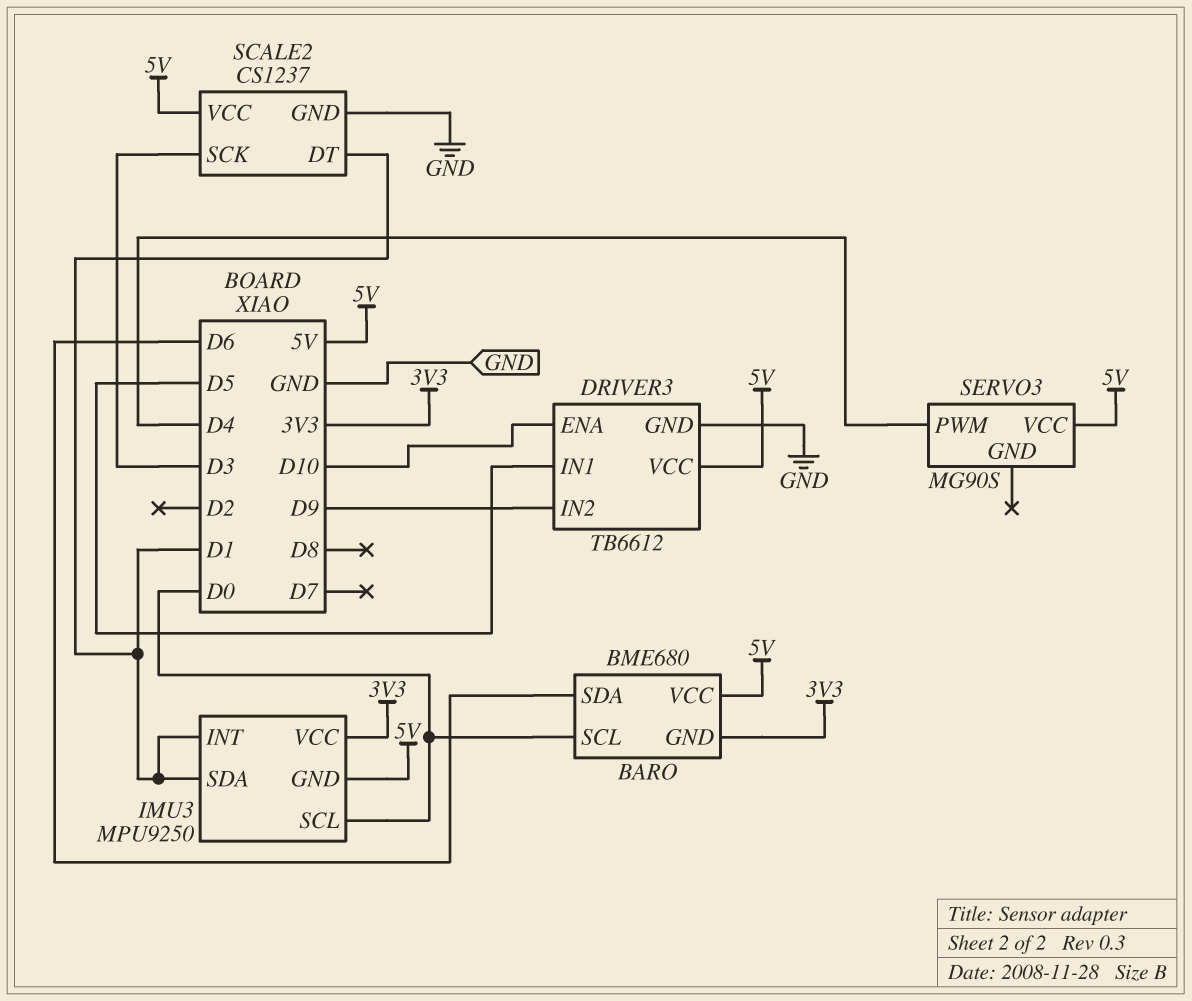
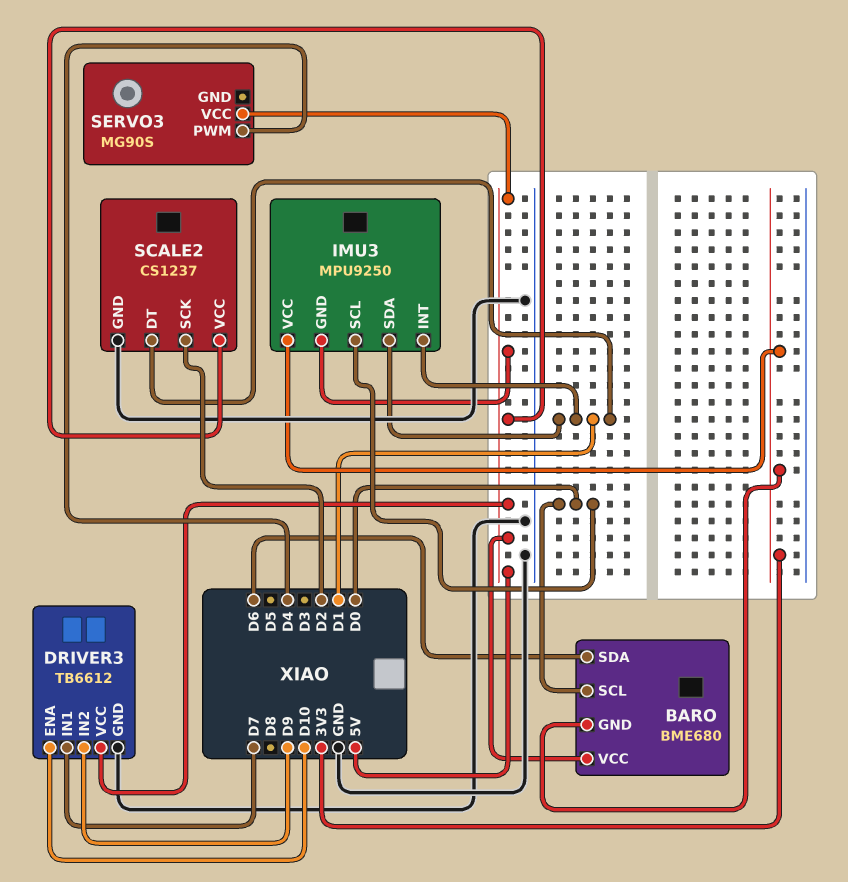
DRIVER3 pin IN1: D5 -> D7
SCALE2 pin SCK: D3 -> D2

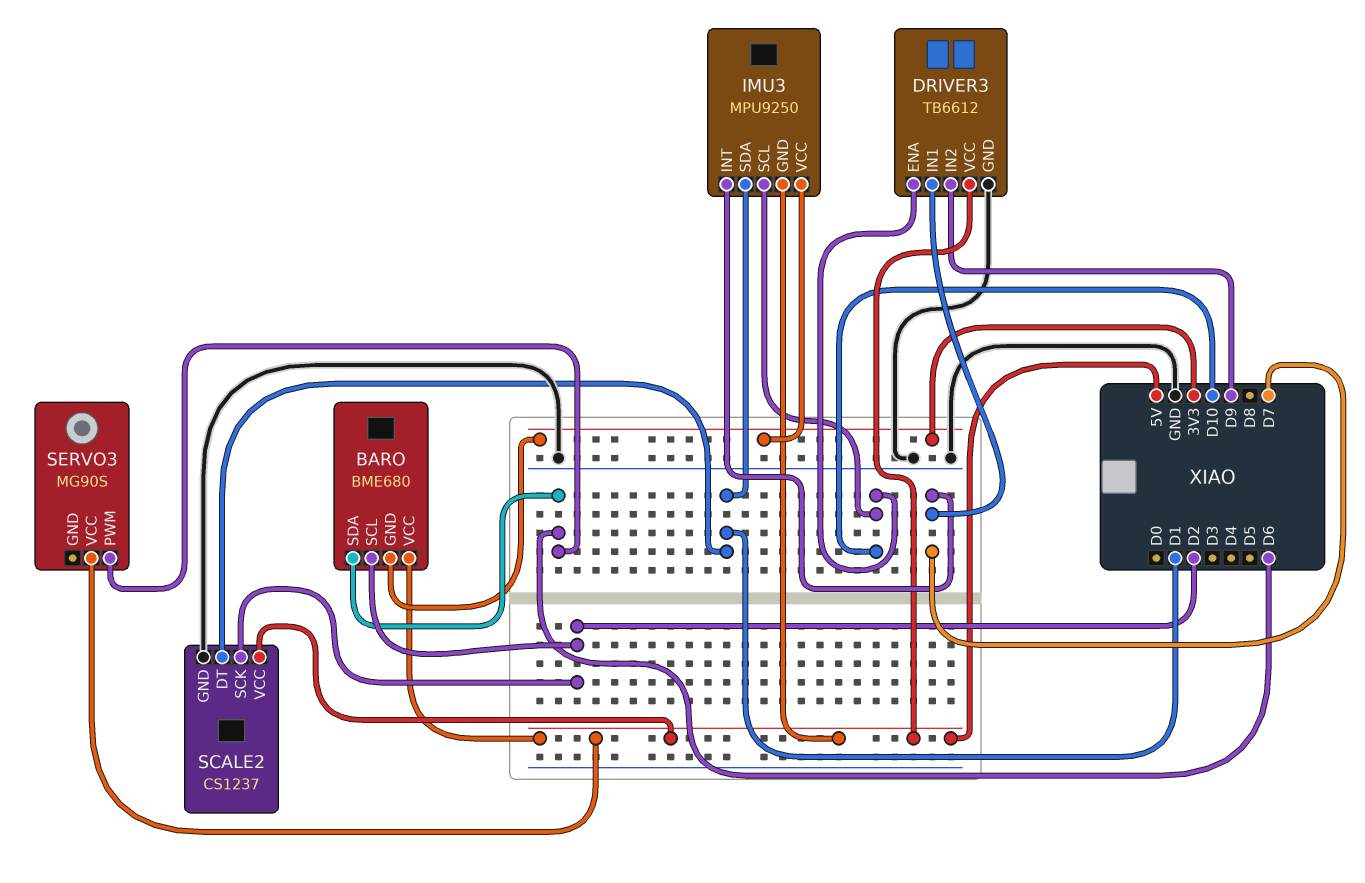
BARO pin SCL: D0 -> D2
IMU3 pin INT: D1 -> D7
IMU3 pin SCL: D0 -> D10
SERVO3 pin PWM: D4 -> D6

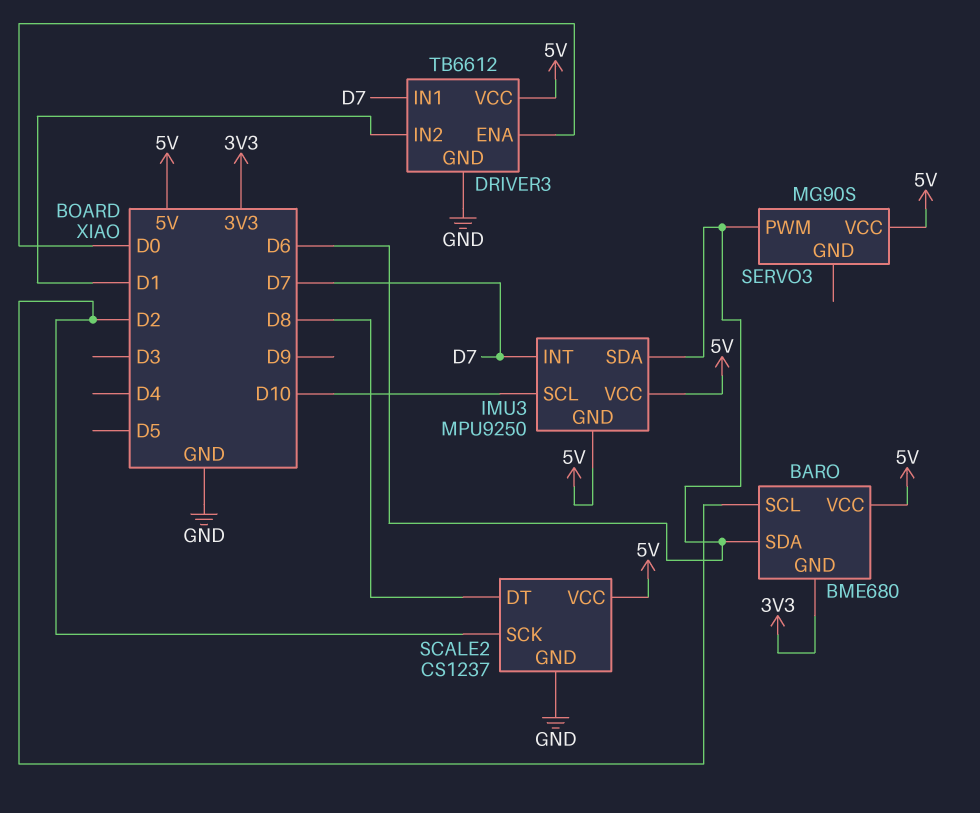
DRIVER3 pin ENA: D10 -> D0
DRIVER3 pin IN2: D9 -> D1
IMU3 pin SDA: D1 -> D6
IMU3 pin VCC: 3V3 -> 5V
SCALE2 pin DT: D1 -> D8

